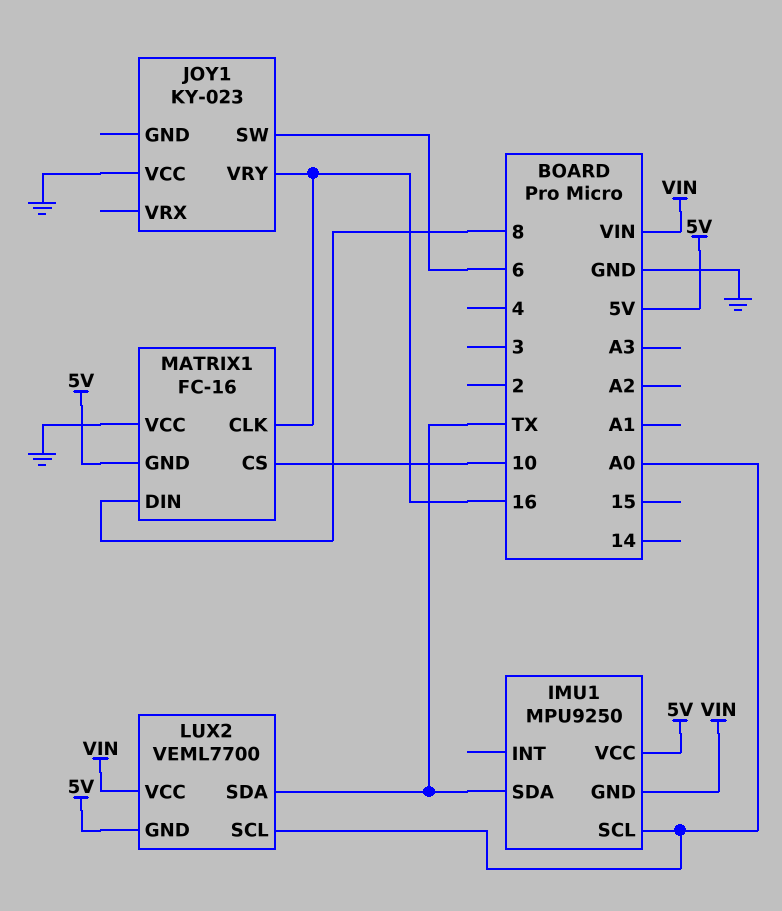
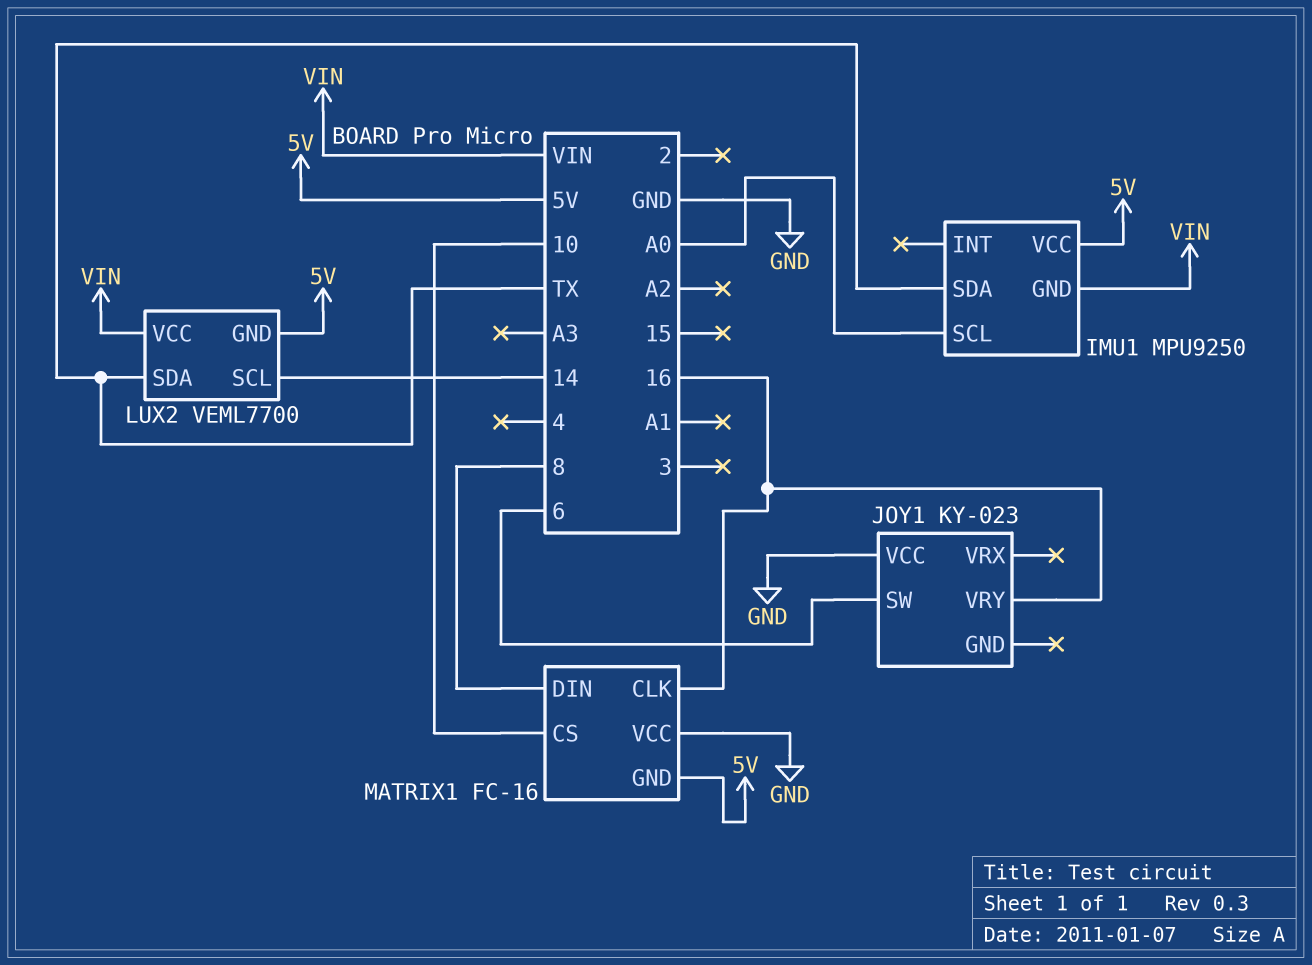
LUX2 pin SCL: A0 -> 14

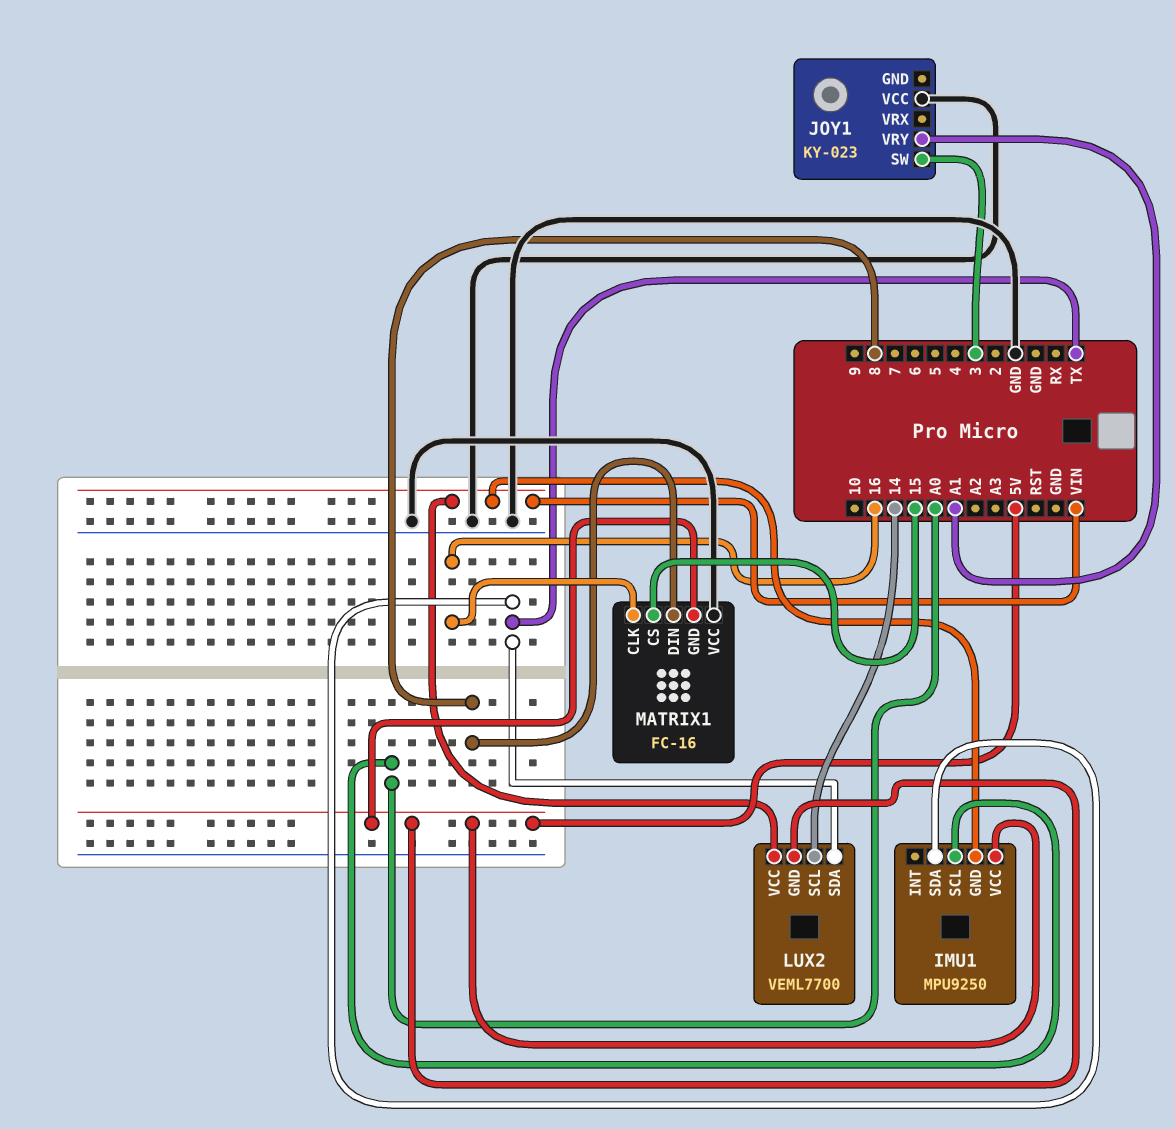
JOY1 pin SW: 6 -> 3
JOY1 pin VRY: 16 -> A1
MATRIX1 pin CS: 10 -> 15

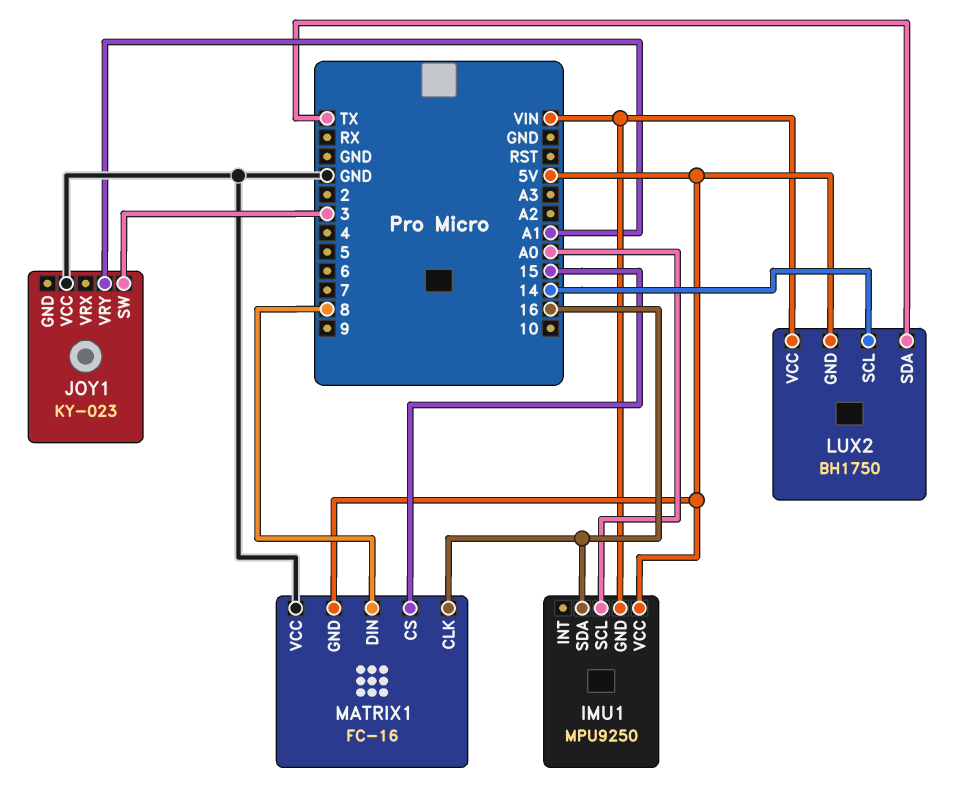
IMU1 pin SDA: TX -> 16
LUX2: VEML7700 -> BH1750

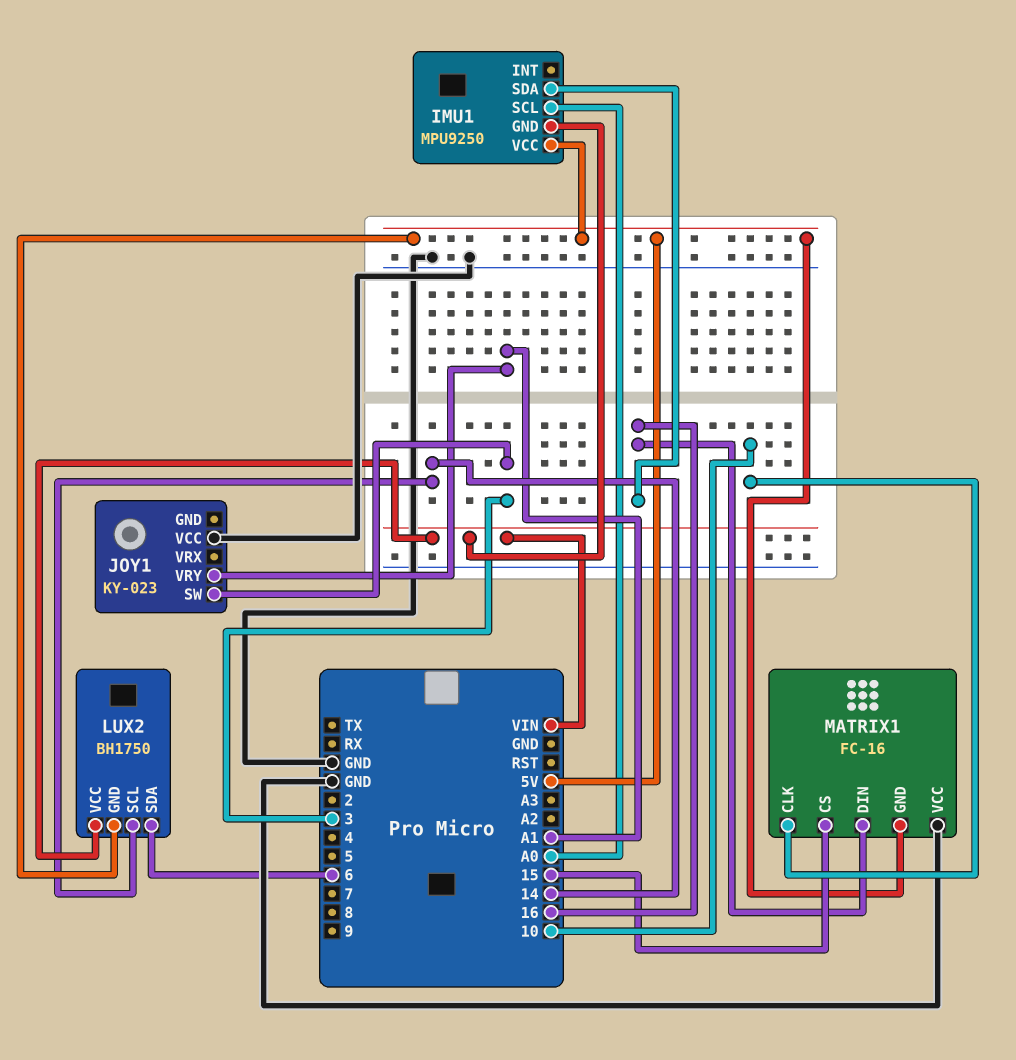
LUX2 pin SDA: TX -> 6
MATRIX1 pin CLK: 16 -> 10
MATRIX1 pin DIN: 8 -> 16

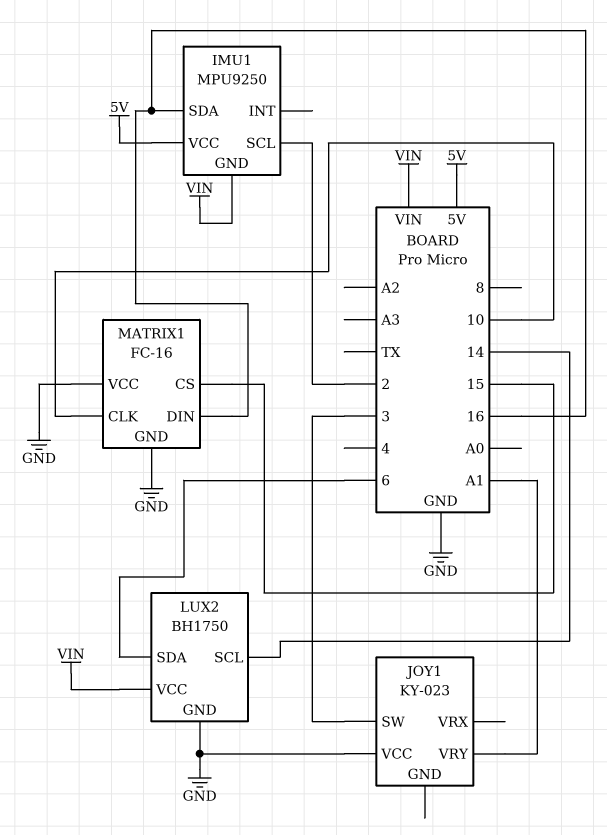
IMU1 pin SCL: A0 -> 2
LUX2 pin GND: 5V -> GND
MATRIX1 pin GND: 5V -> GND

